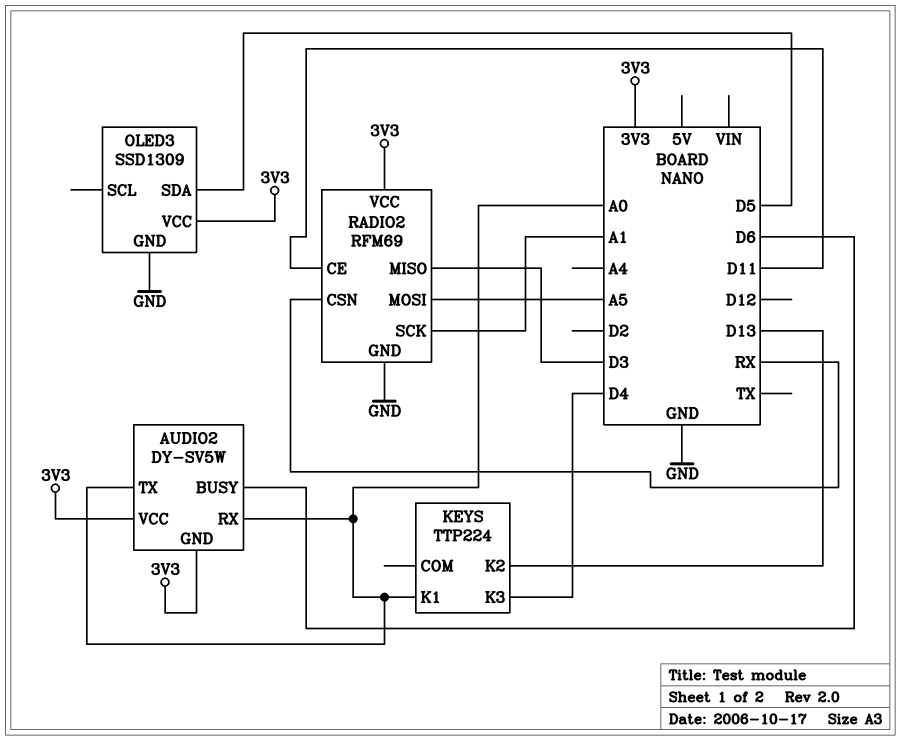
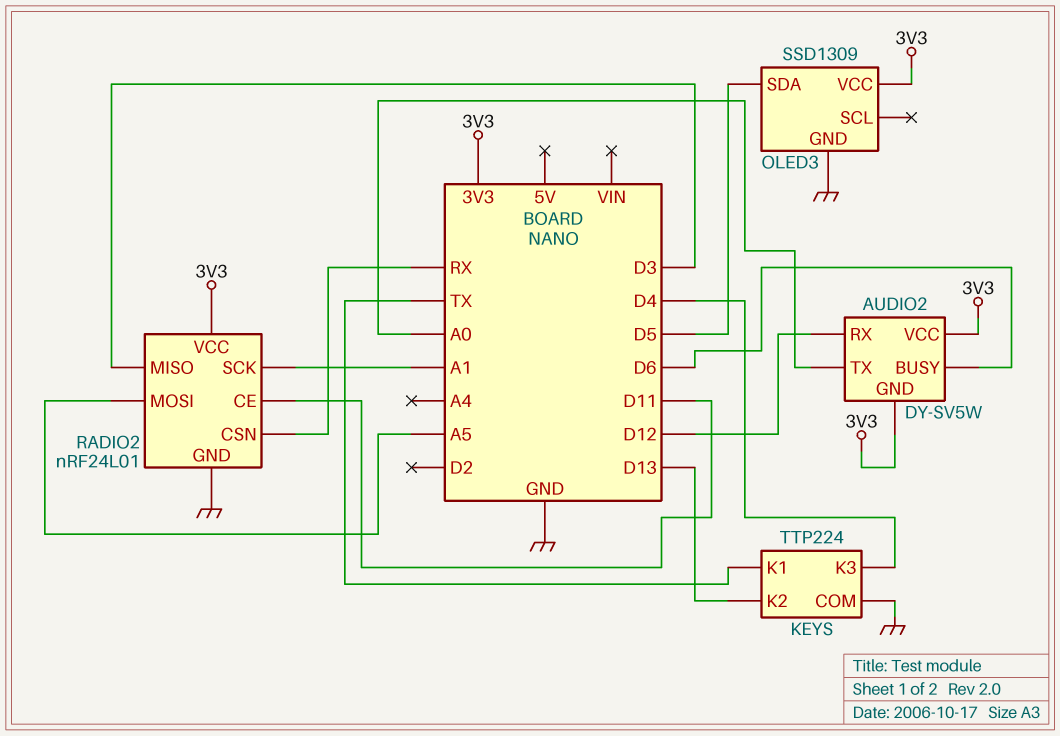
AUDIO2 pin RX: A0 -> D12
KEYS pin COM: none -> GND
KEYS pin K1: A0 -> TX
RADIO2: RFM69 -> nRF24L01

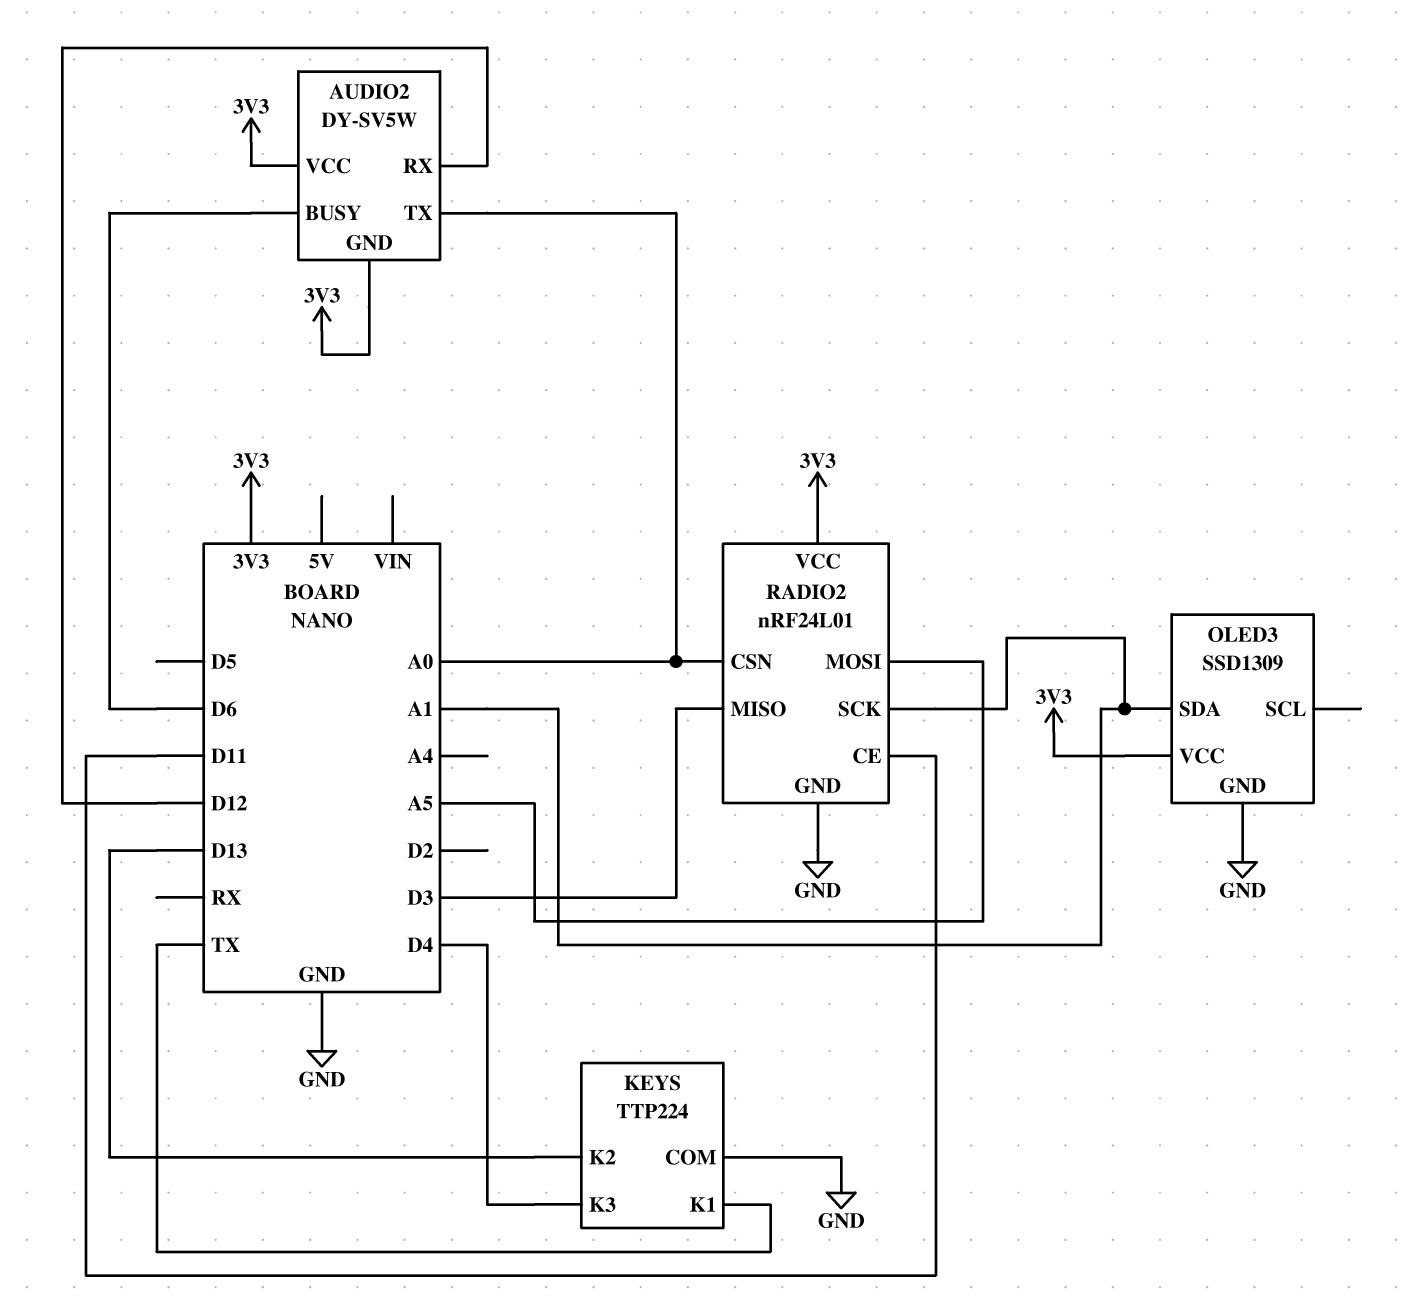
OLED3 pin SDA: D5 -> A1
RADIO2 pin CSN: RX -> A0

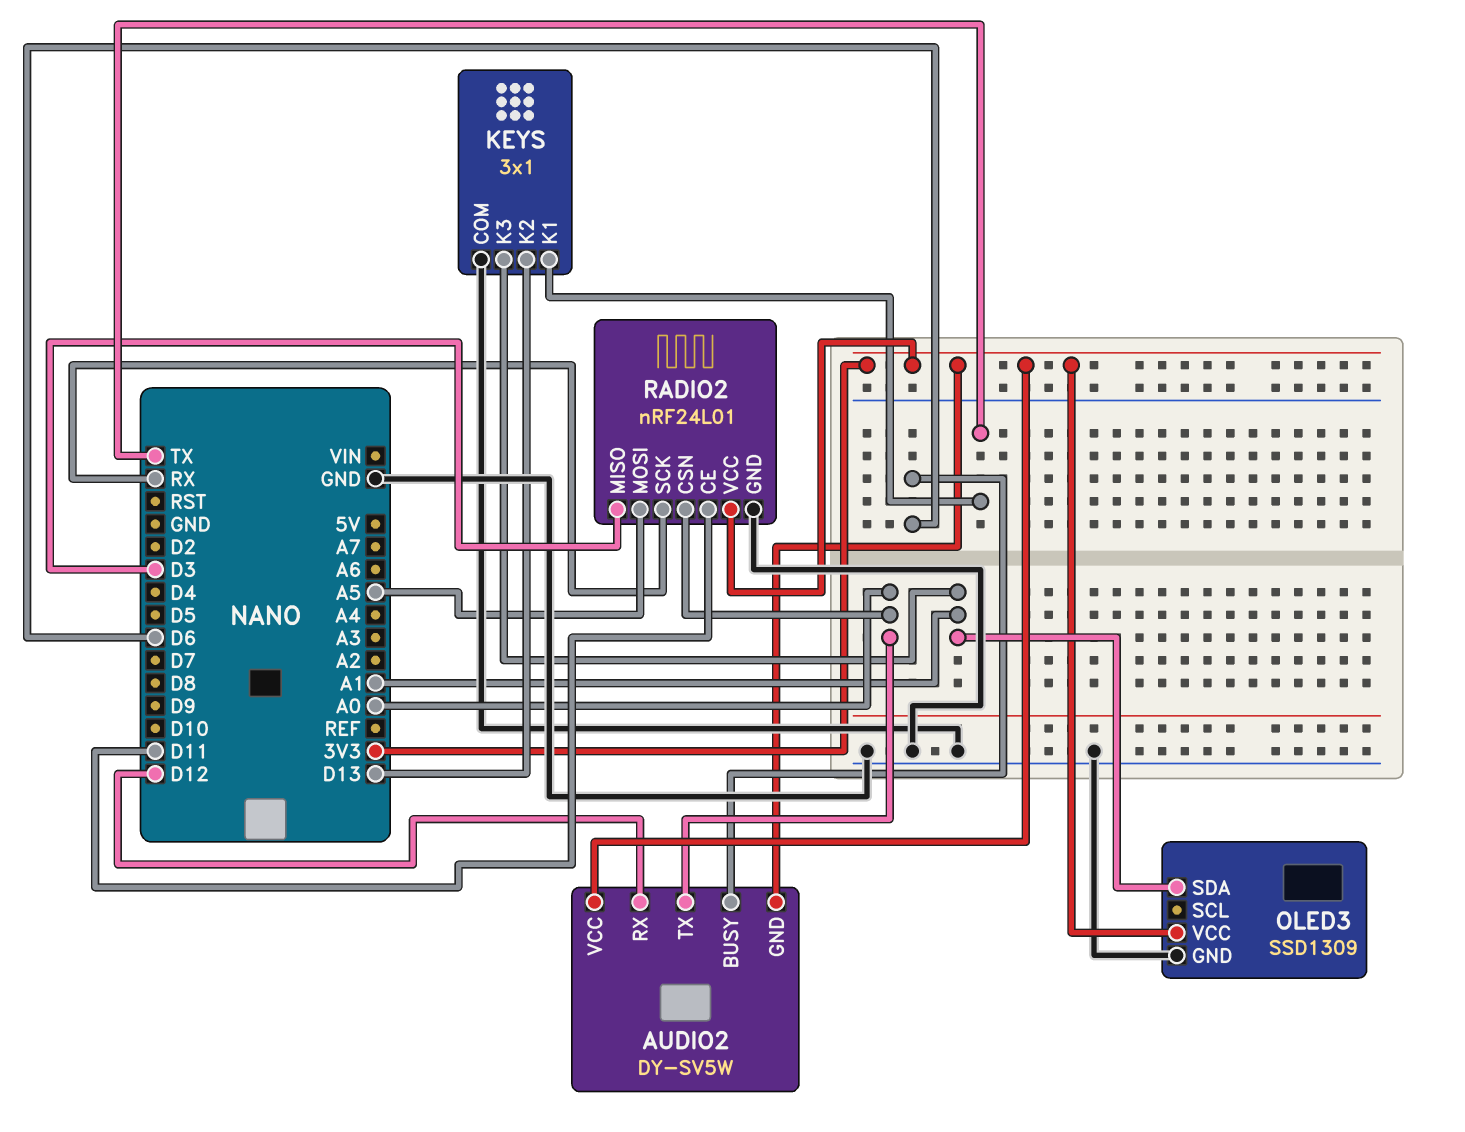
KEYS: TTP224 -> 3x1
KEYS pin K3: D4 -> A1
RADIO2 pin SCK: A1 -> RX

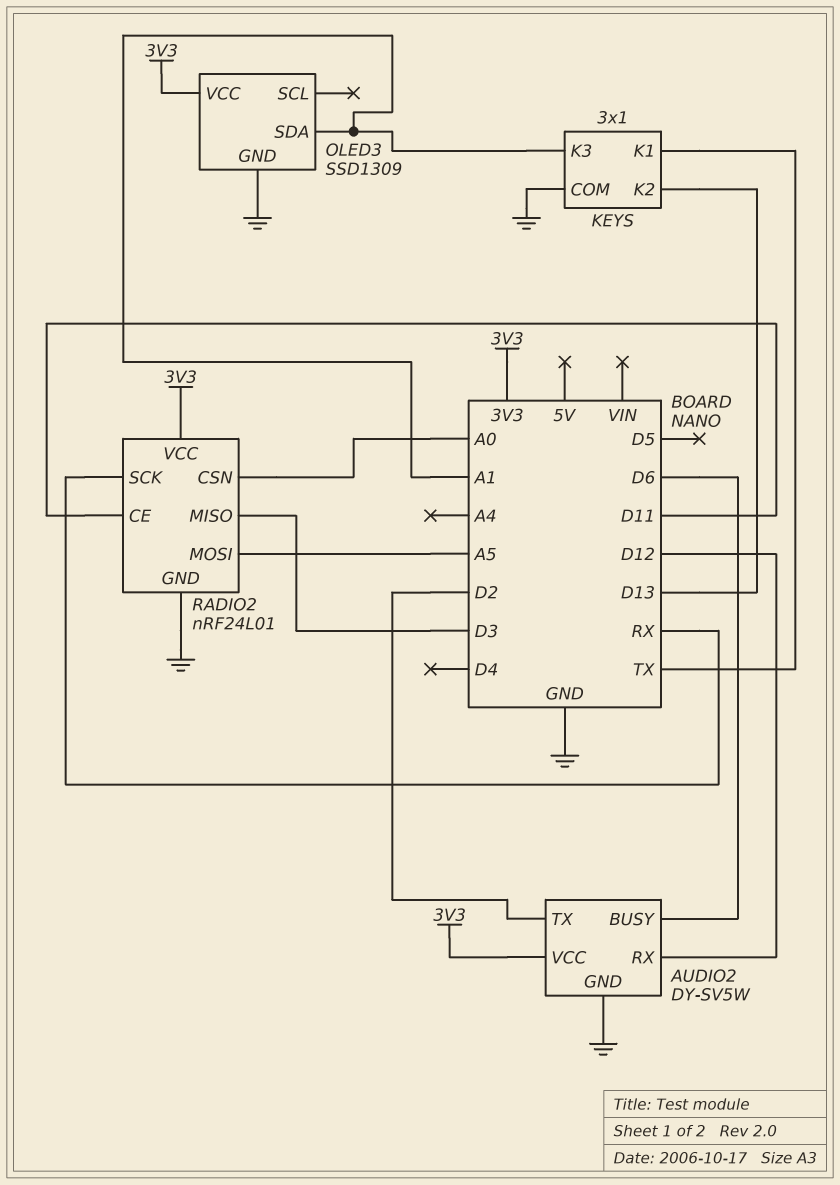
AUDIO2 pin GND: 3V3 -> GND
AUDIO2 pin TX: A0 -> D2

